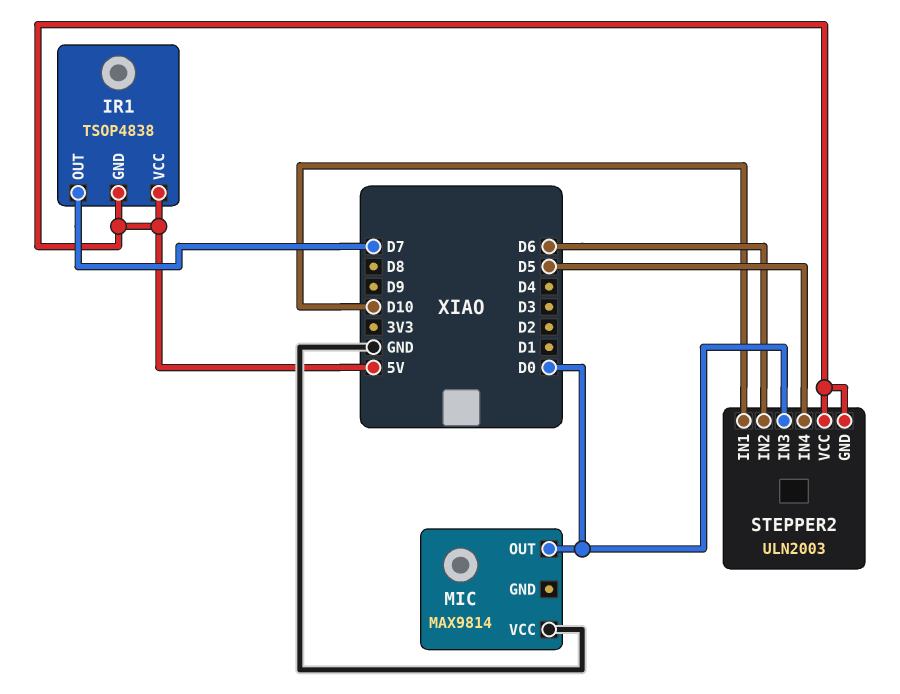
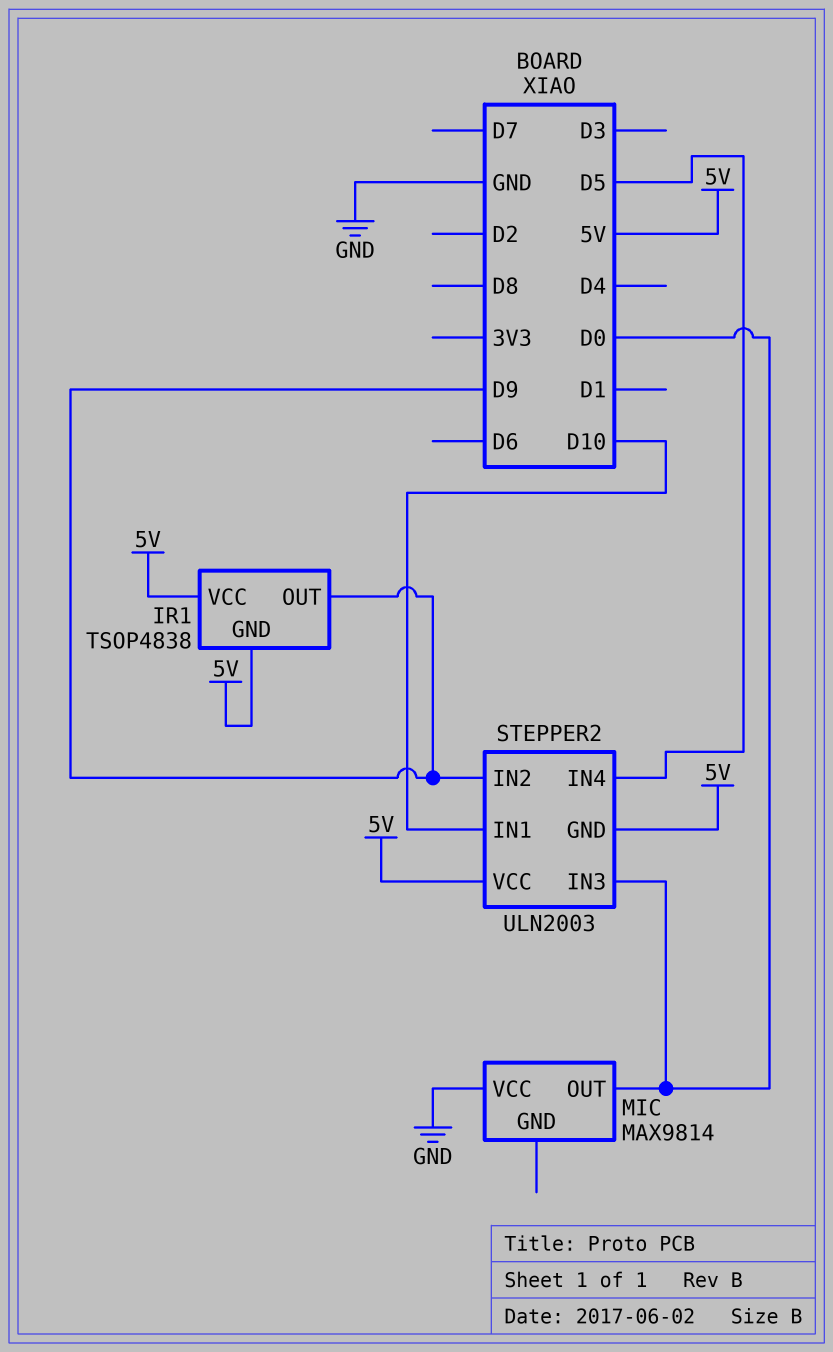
IR1 pin OUT: D7 -> D9
STEPPER2 pin IN2: D6 -> D9

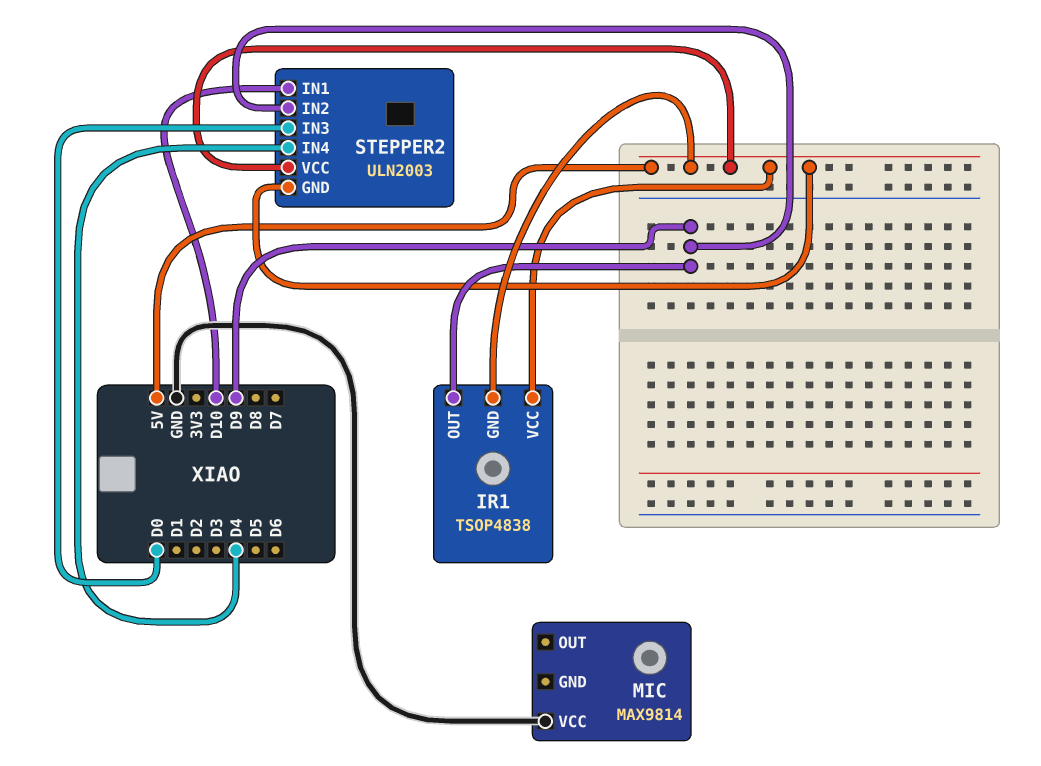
MIC pin OUT: D0 -> none
STEPPER2 pin IN4: D5 -> D4

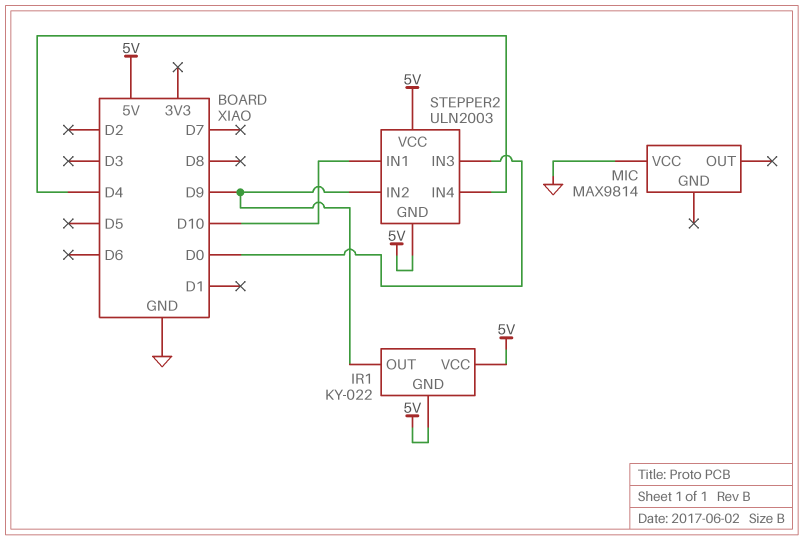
IR1: TSOP4838 -> KY-022

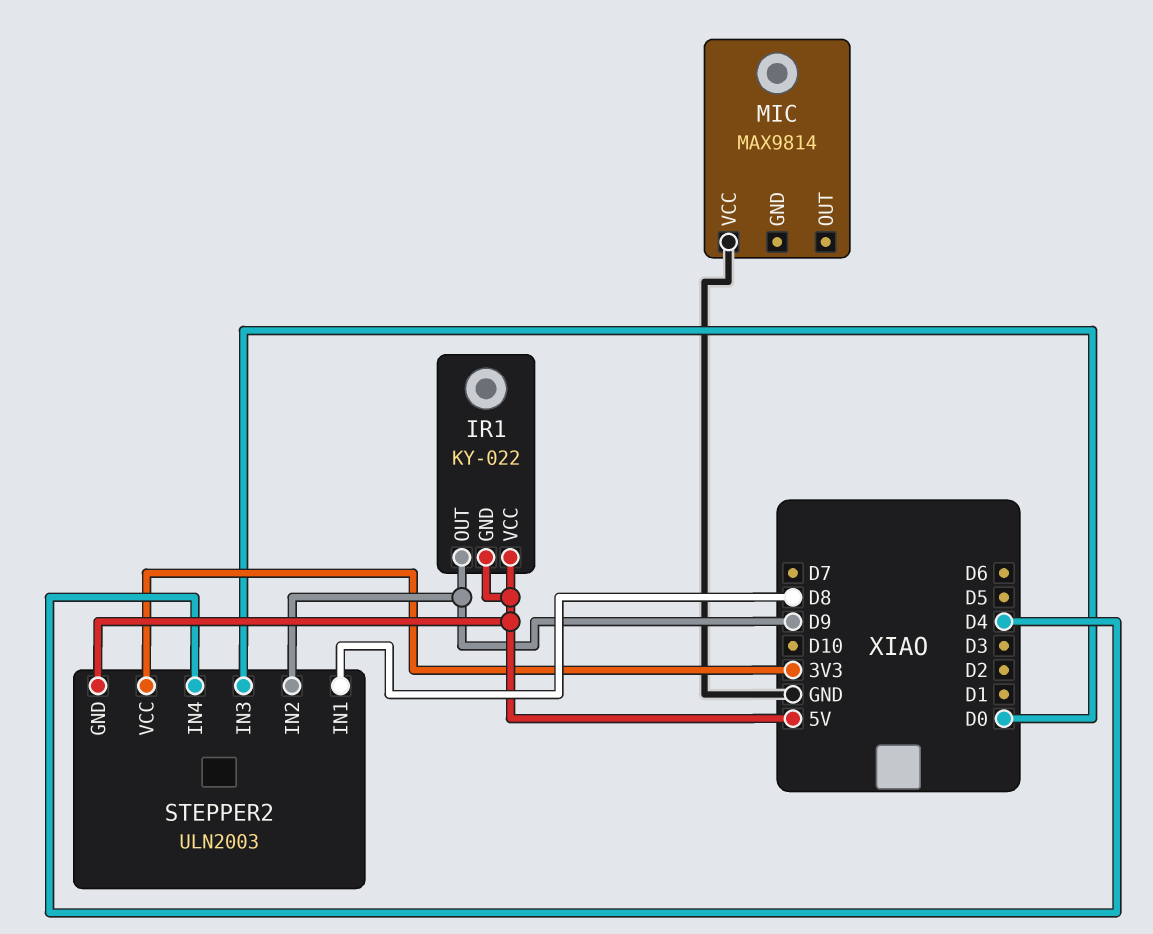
STEPPER2 pin IN1: D10 -> D8
STEPPER2 pin VCC: 5V -> 3V3

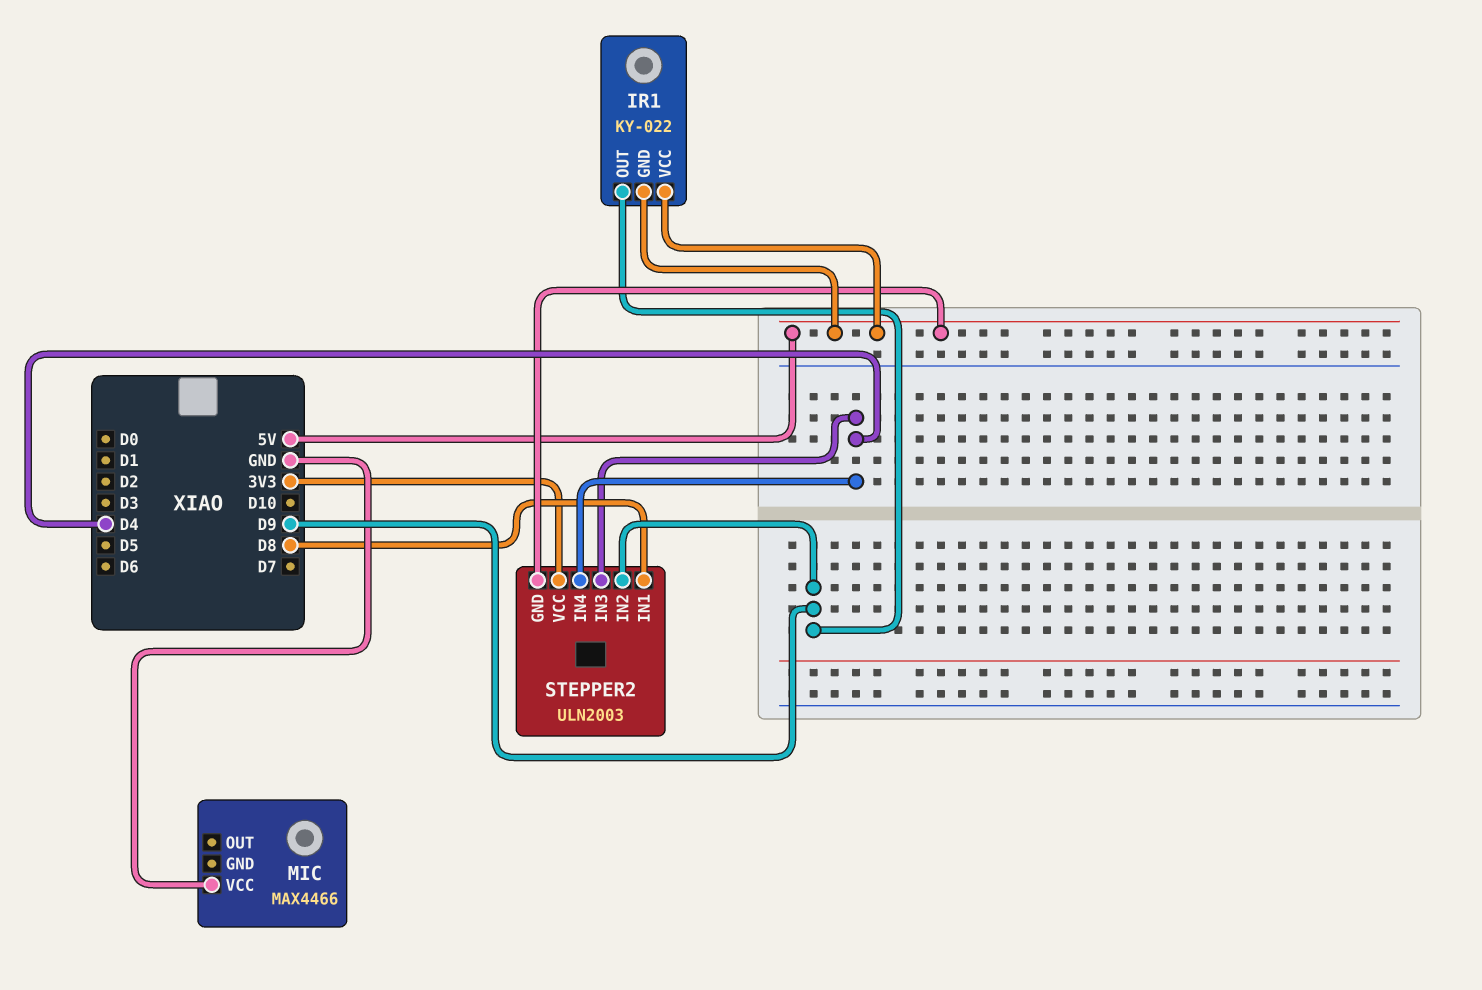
MIC: MAX9814 -> MAX4466
STEPPER2 pin IN3: D0 -> D4

